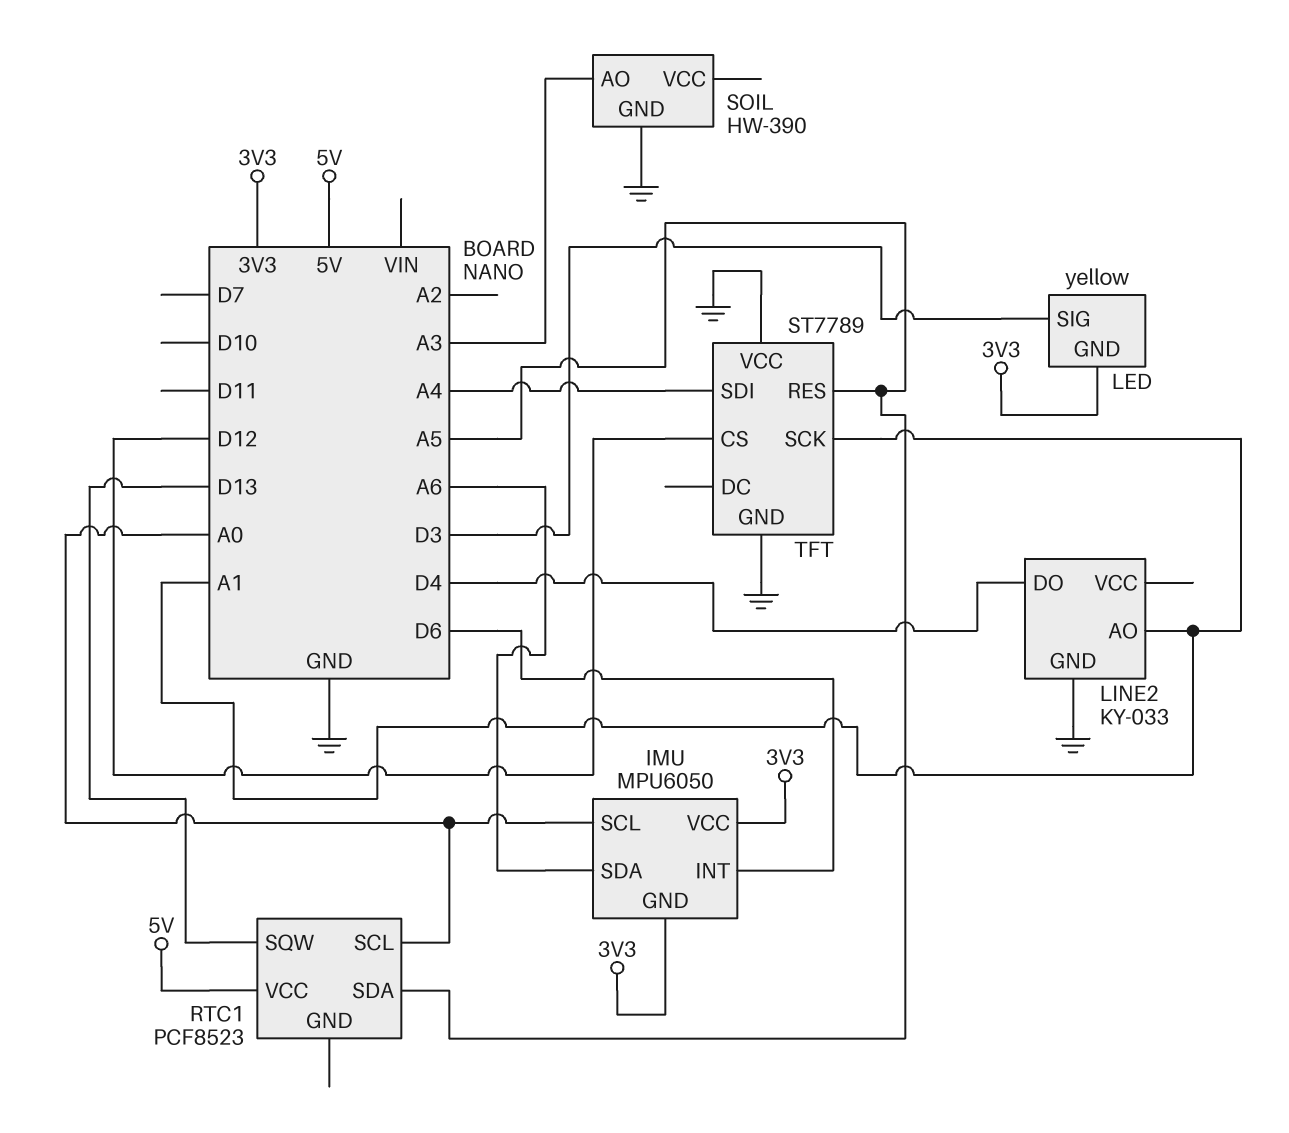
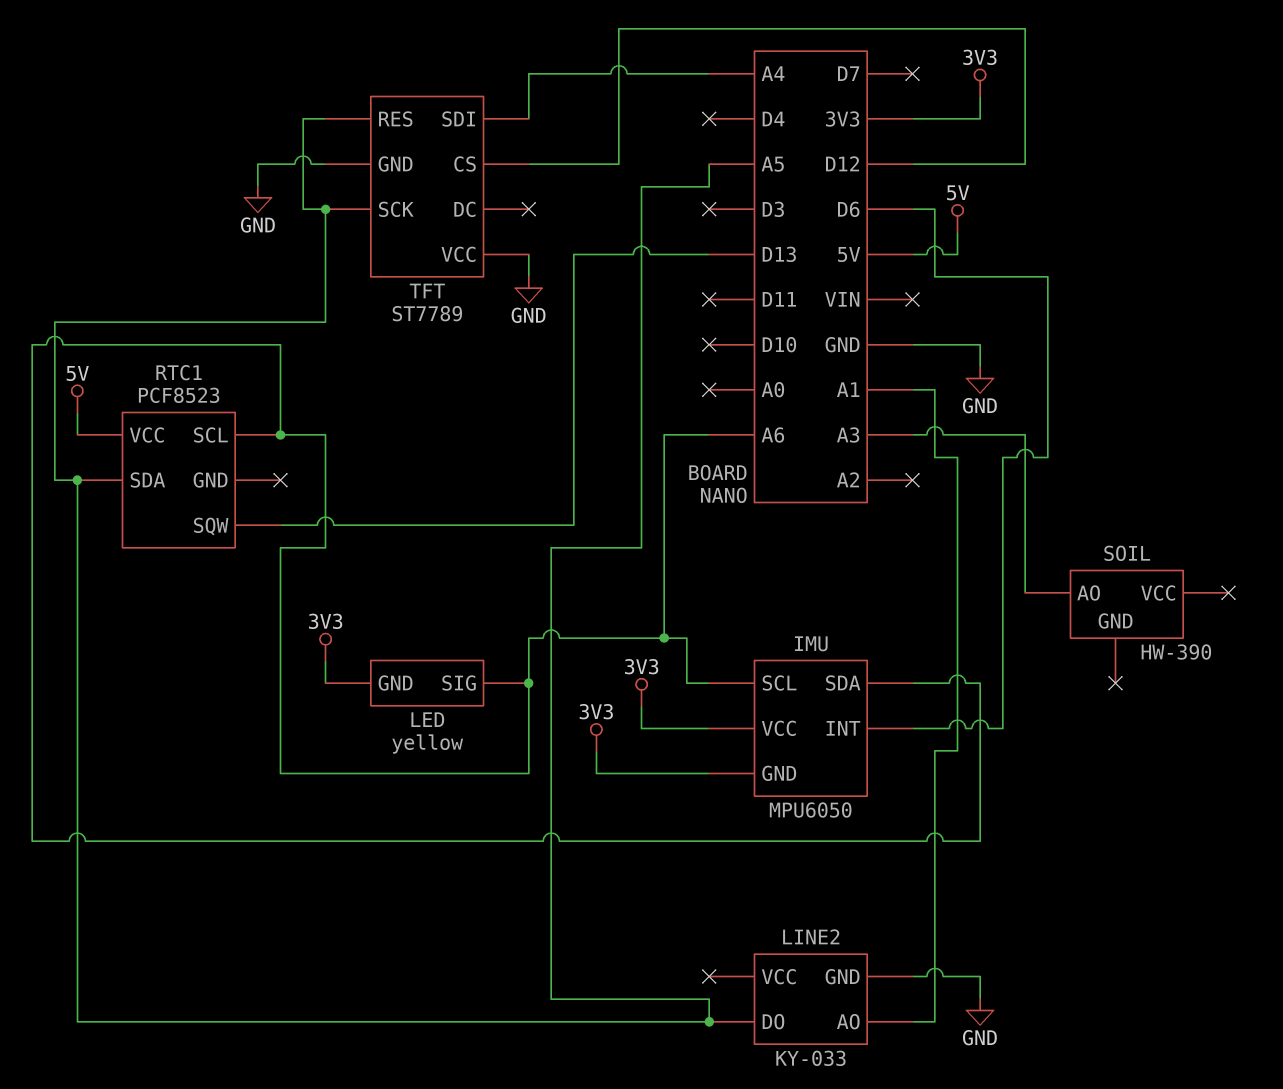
IMU pin SCL: A0 -> A6
LED pin SIG: D3 -> A6
LINE2 pin DO: D4 -> A5
RTC1 pin SCL: A0 -> A6
SOIL pin GND: GND -> none
TFT pin SCK: A1 -> A5

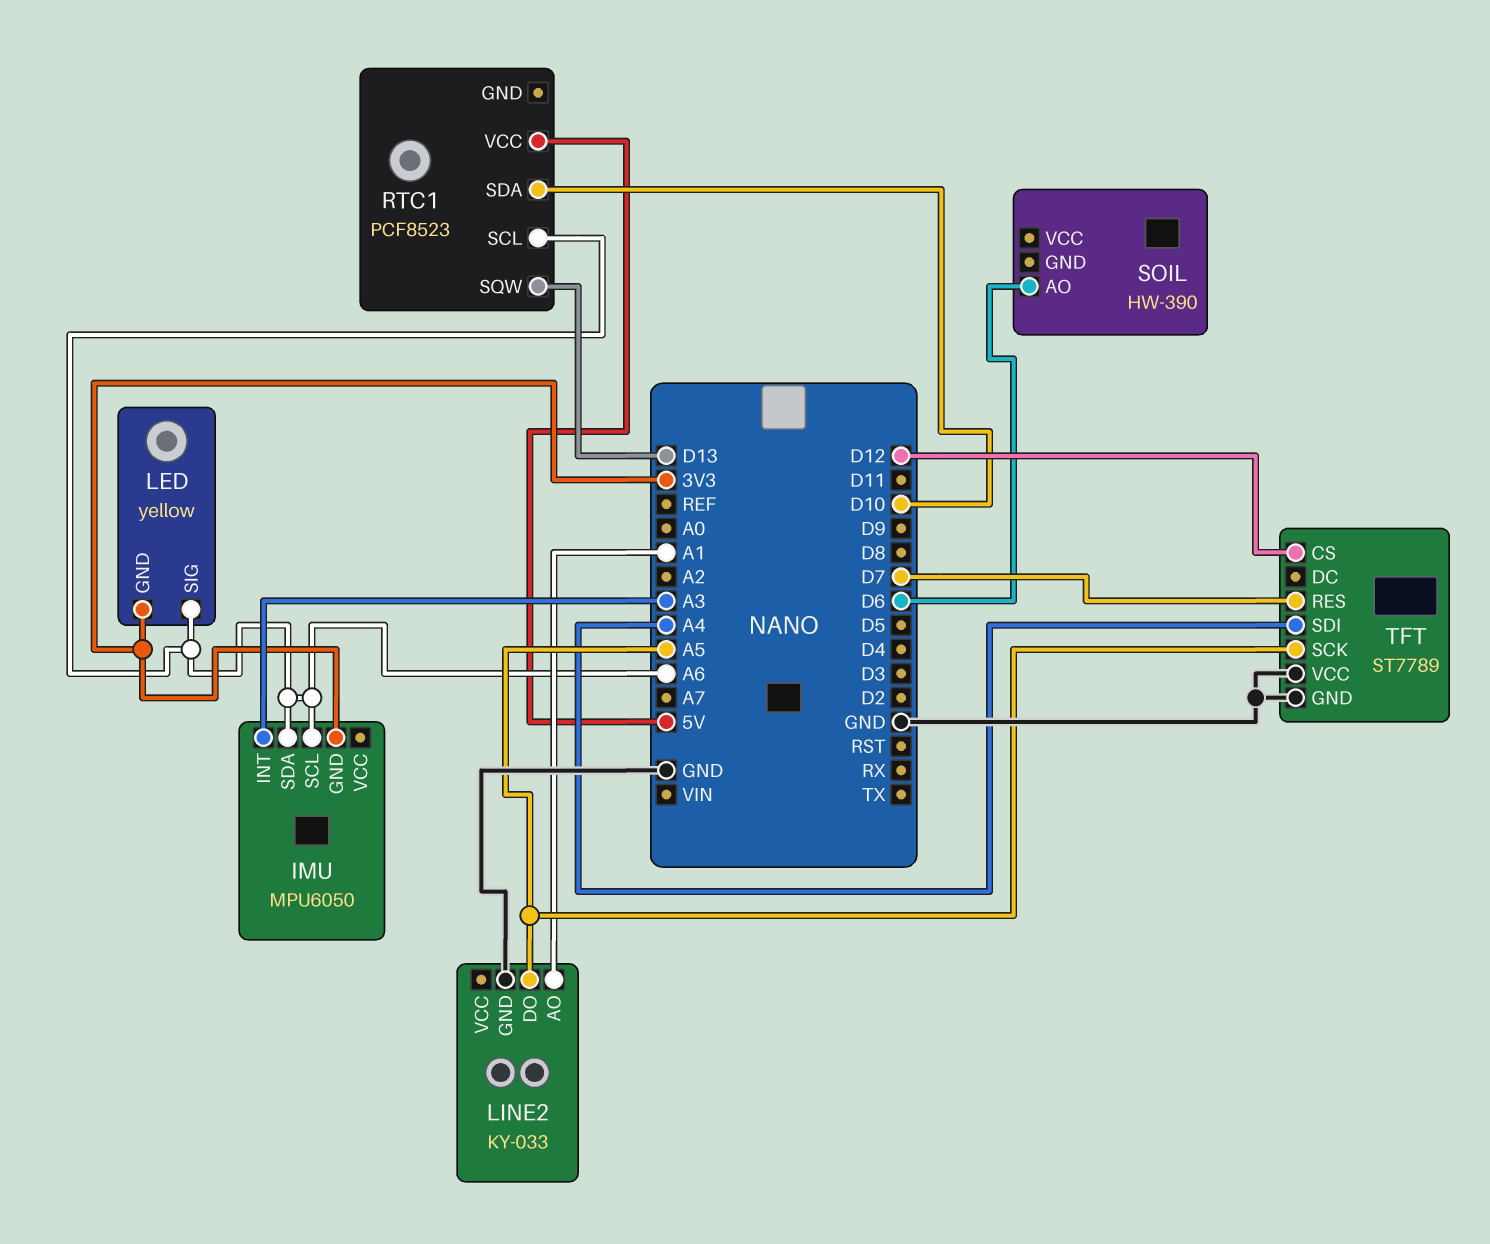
IMU pin INT: D6 -> A3
IMU pin VCC: 3V3 -> none
RTC1 pin SDA: A5 -> D10
SOIL pin AO: A3 -> D6
TFT pin RES: A5 -> D7

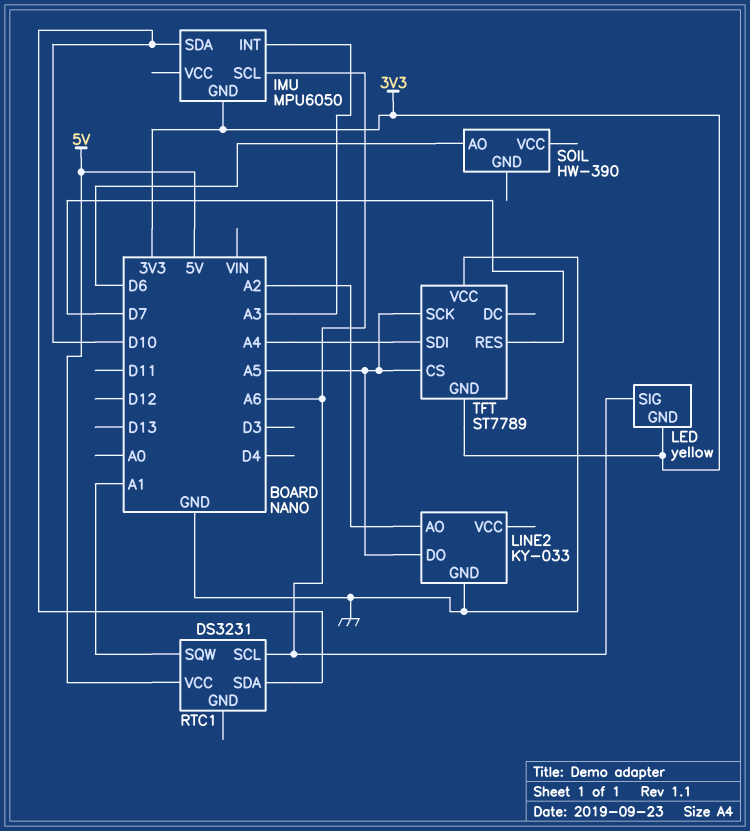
IMU pin SDA: A6 -> D10
LINE2 pin AO: A1 -> A2
RTC1: PCF8523 -> DS3231
RTC1 pin SQW: D13 -> A1
TFT pin CS: D12 -> A5
TFT pin GND: GND -> 3V3

